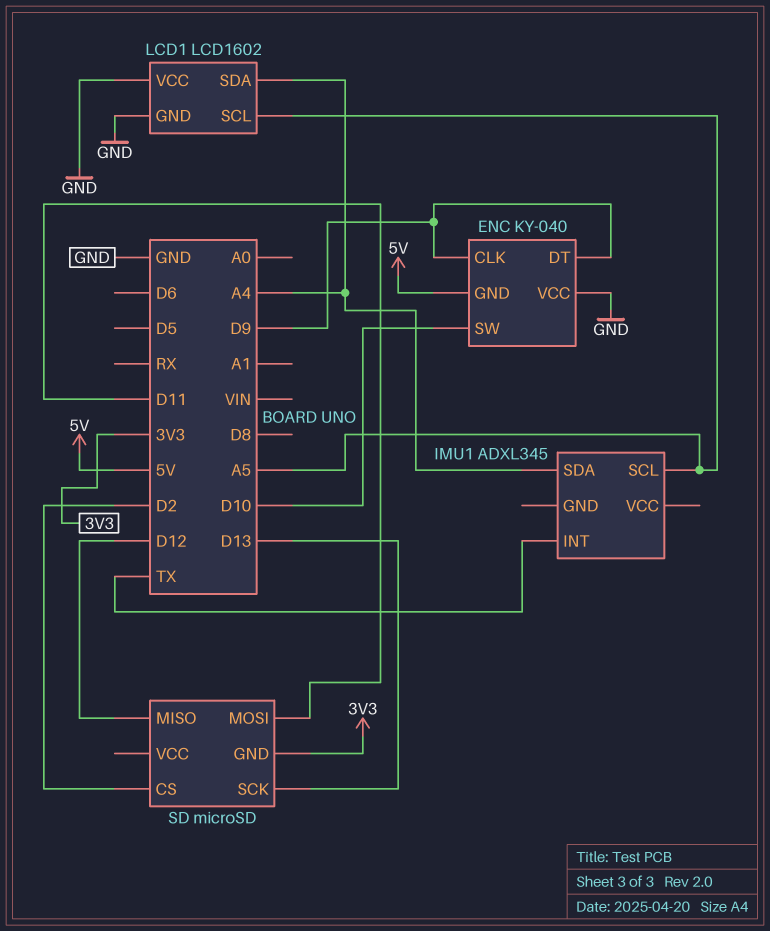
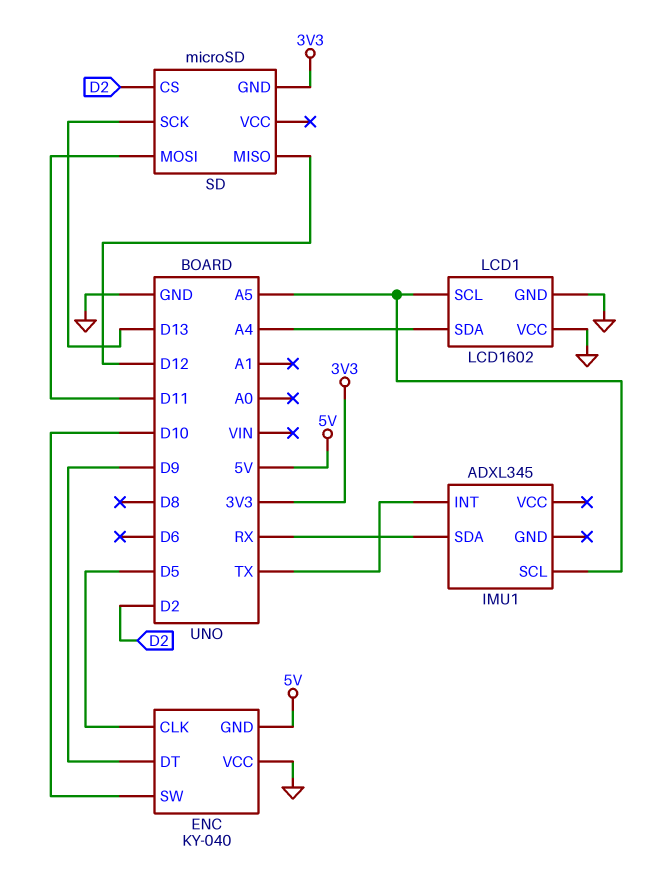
ENC pin CLK: D9 -> D5
IMU1 pin SDA: A4 -> RX

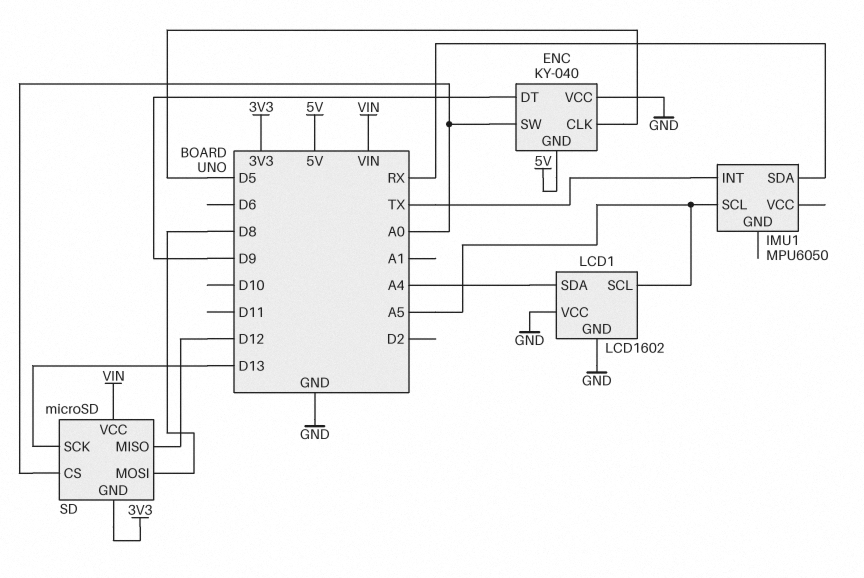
ENC pin SW: D10 -> A0
IMU1: ADXL345 -> MPU6050
SD pin CS: D2 -> A0
SD pin MOSI: D11 -> D8
SD pin VCC: none -> VIN

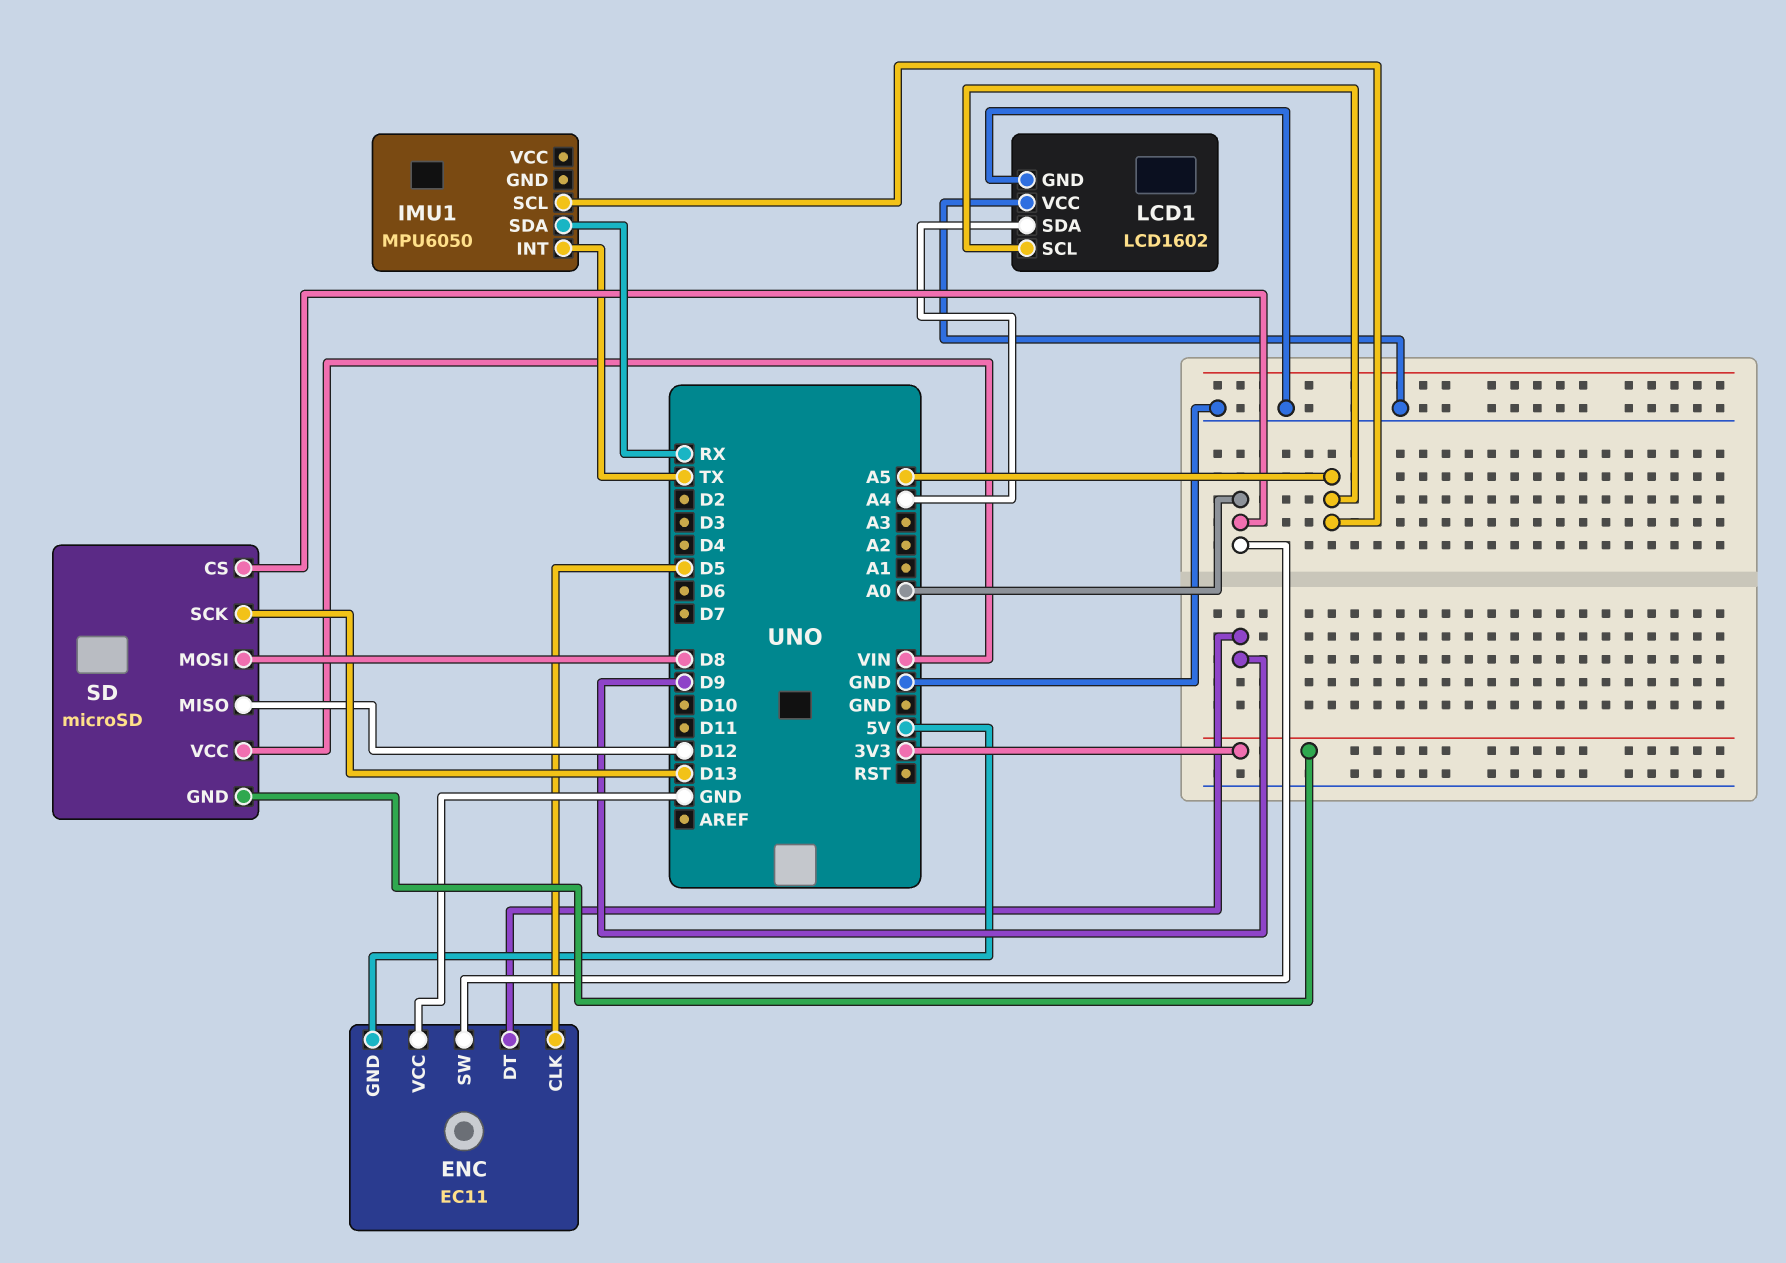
ENC: KY-040 -> EC11

